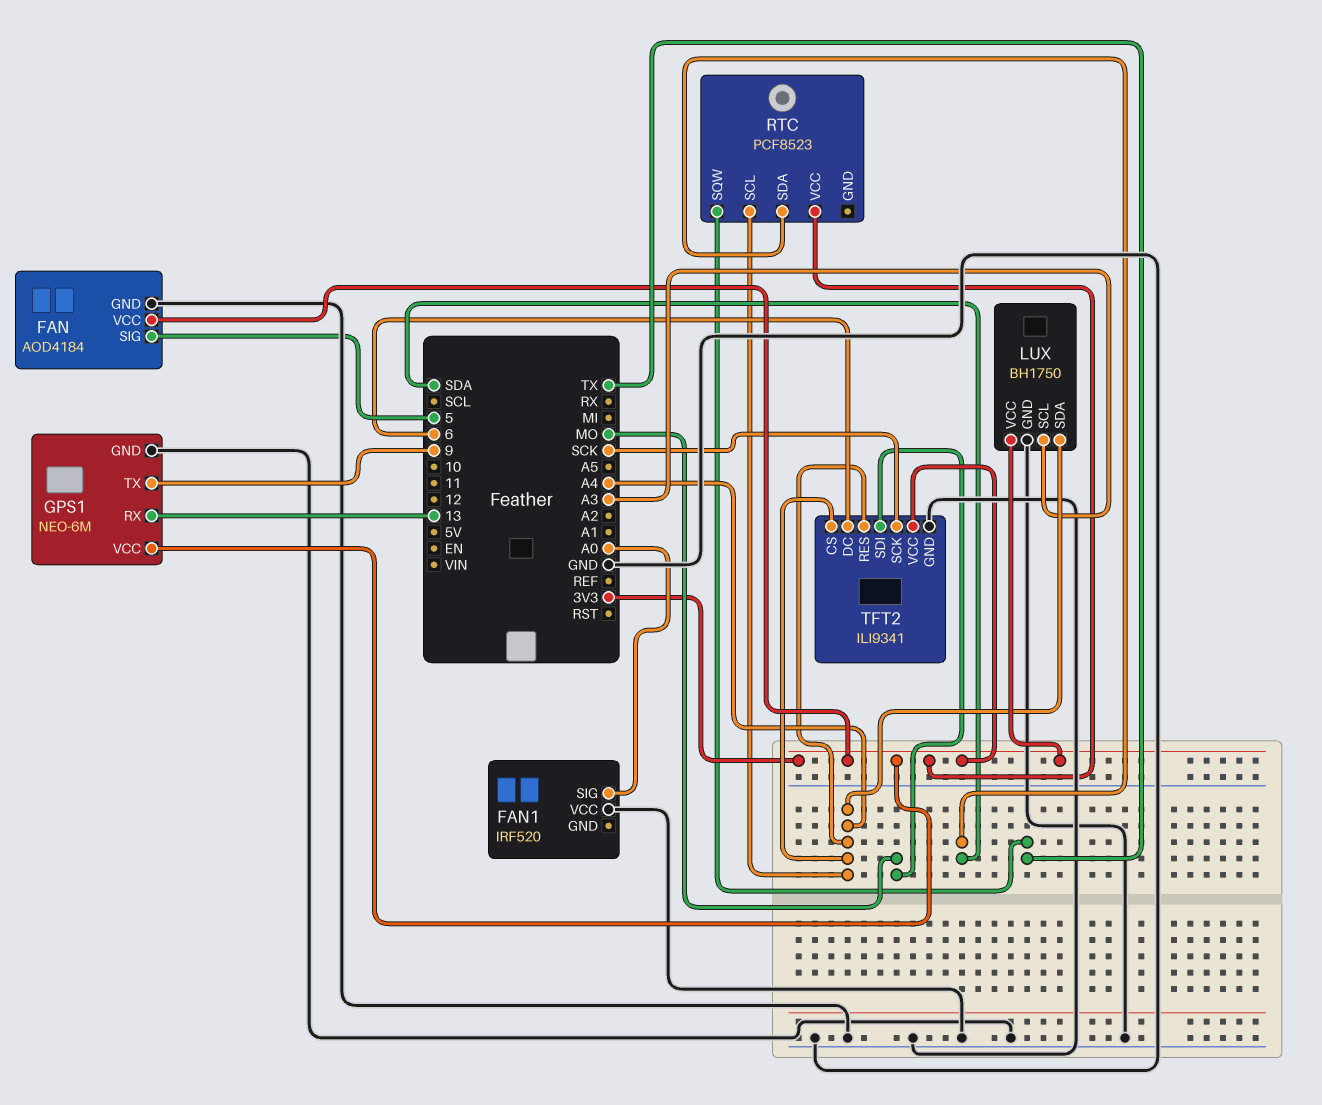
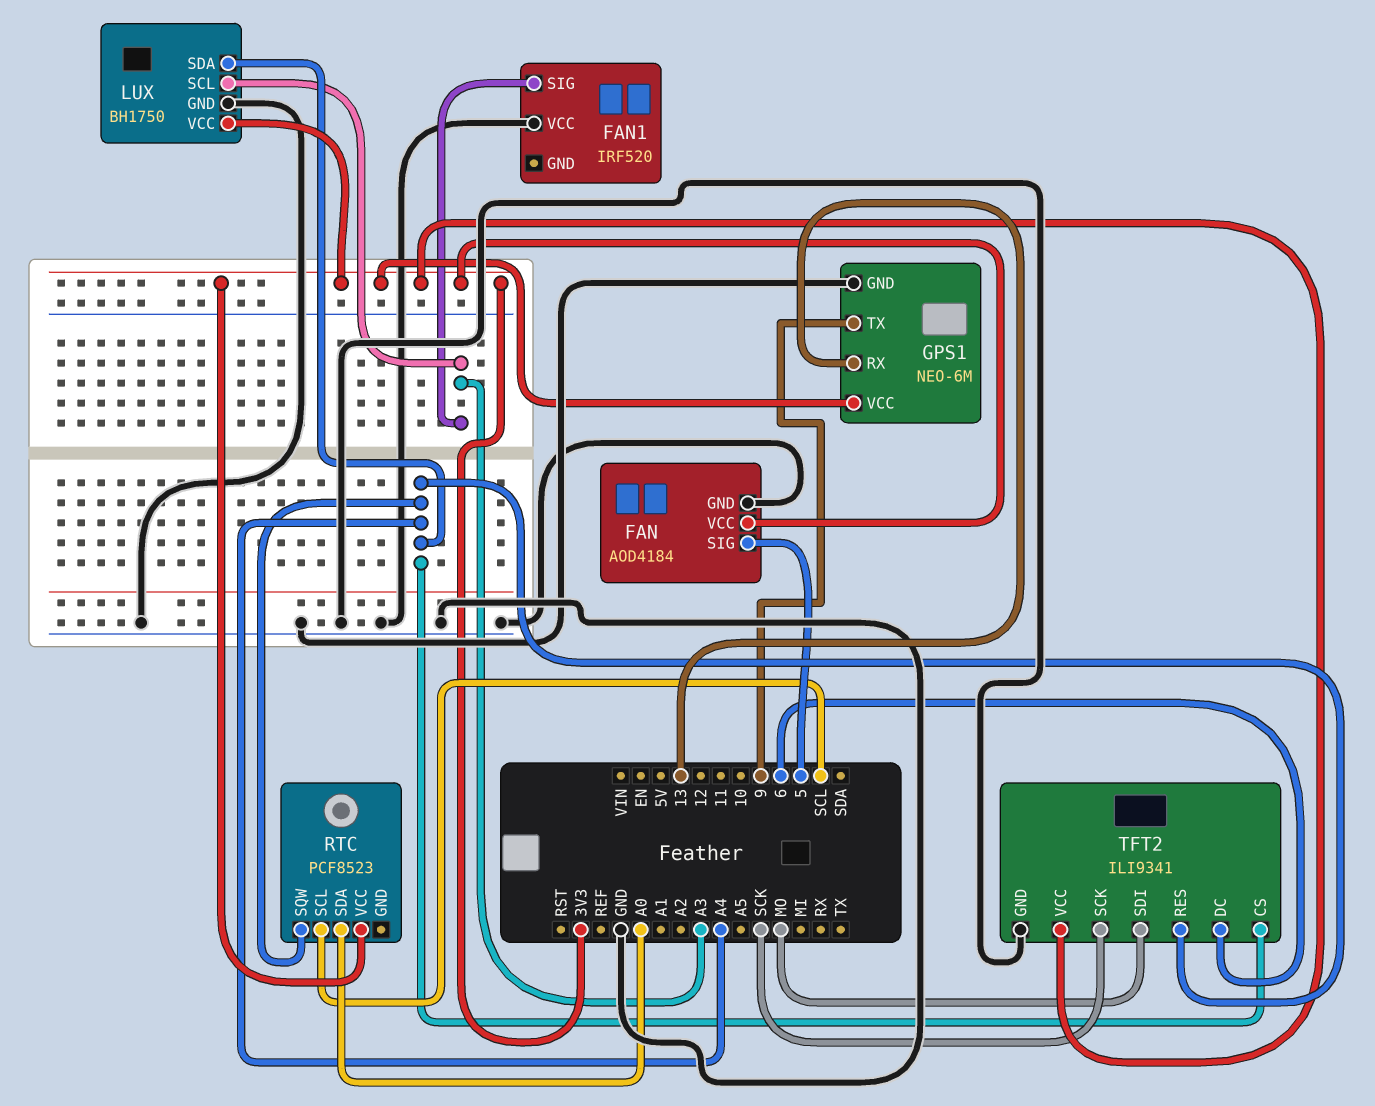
FAN1 pin SIG: A0 -> A3
RTC pin SCL: A4 -> SCL
RTC pin SDA: SDA -> A0
RTC pin SQW: TX -> A4

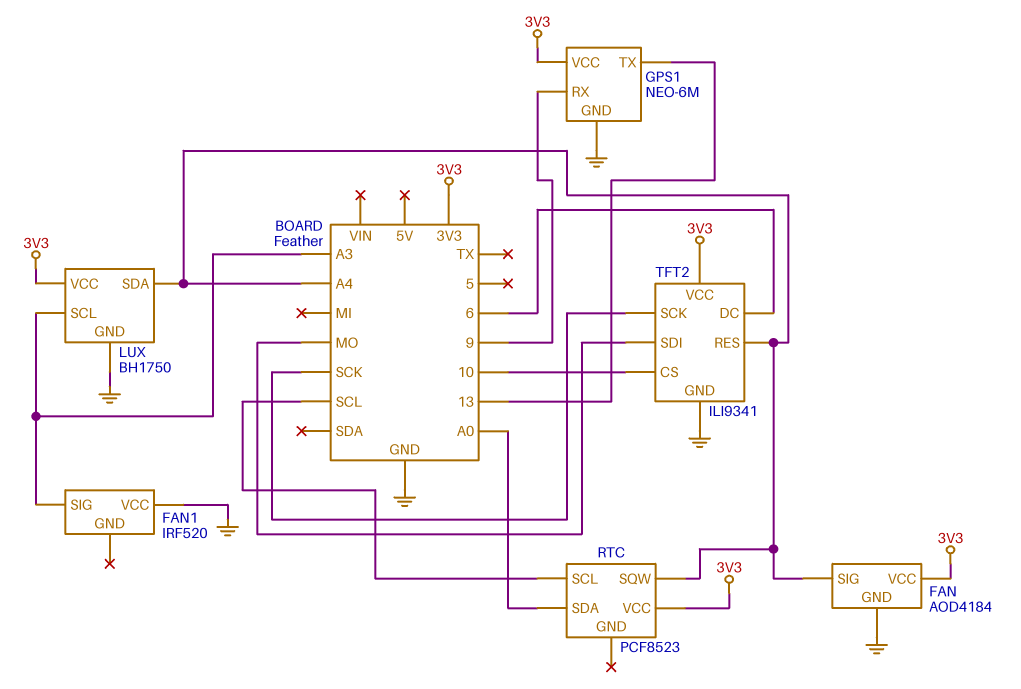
FAN pin SIG: 5 -> A4
GPS1 pin RX: 13 -> 9
GPS1 pin TX: 9 -> 13
TFT2 pin CS: A4 -> 10

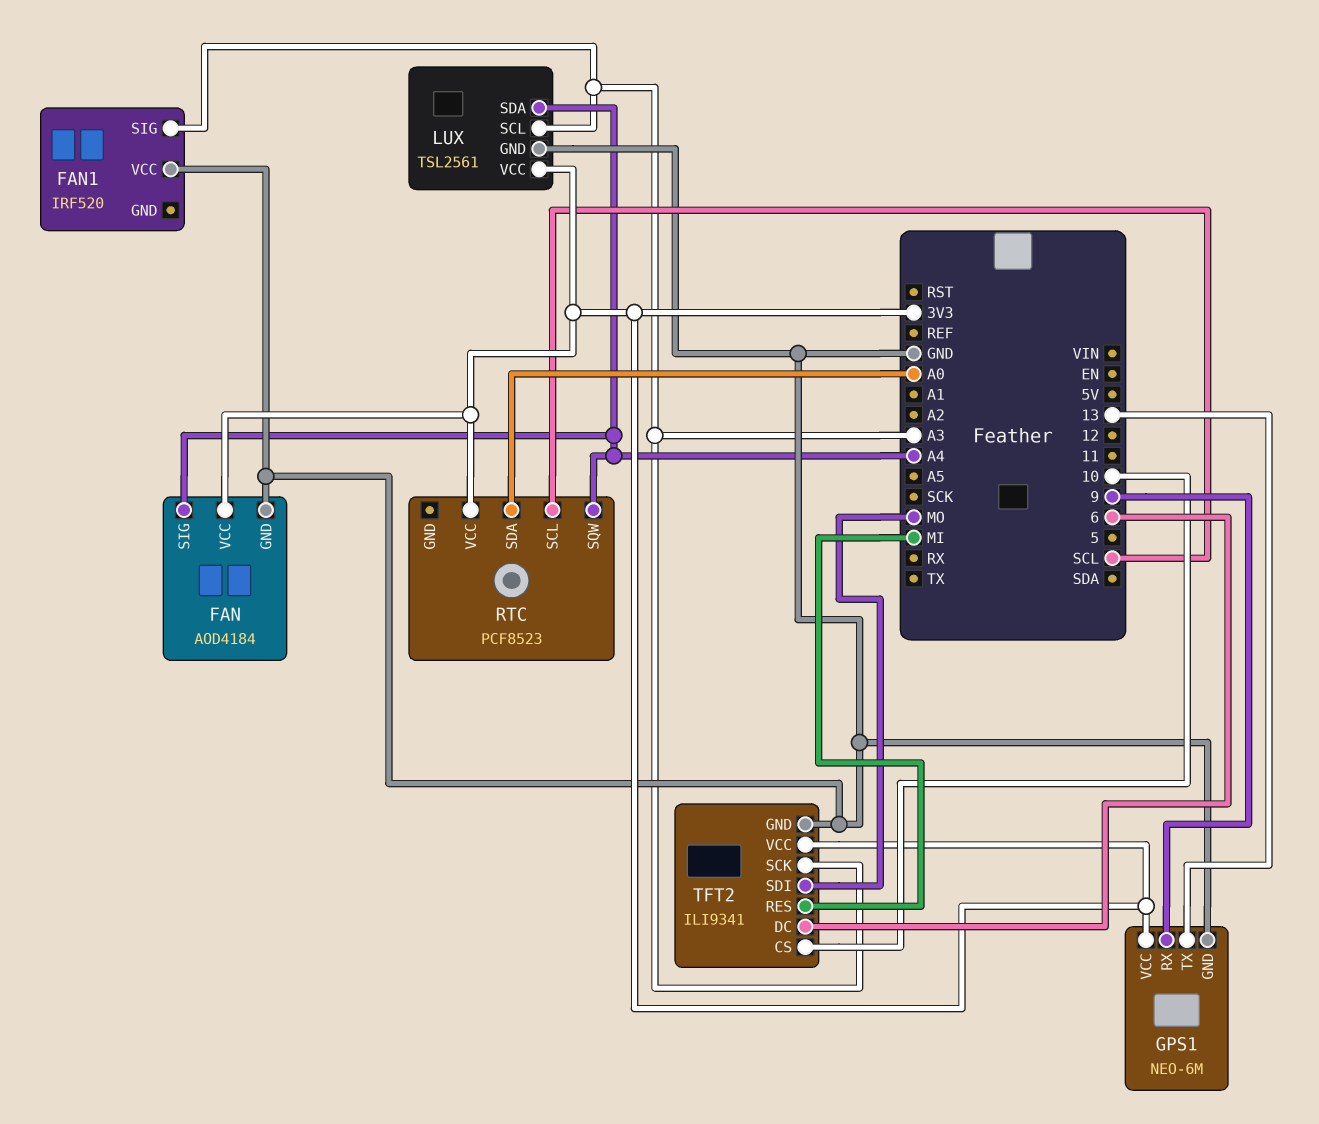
LUX: BH1750 -> TSL2561
TFT2 pin RES: A4 -> MI
TFT2 pin SCK: SCK -> A3

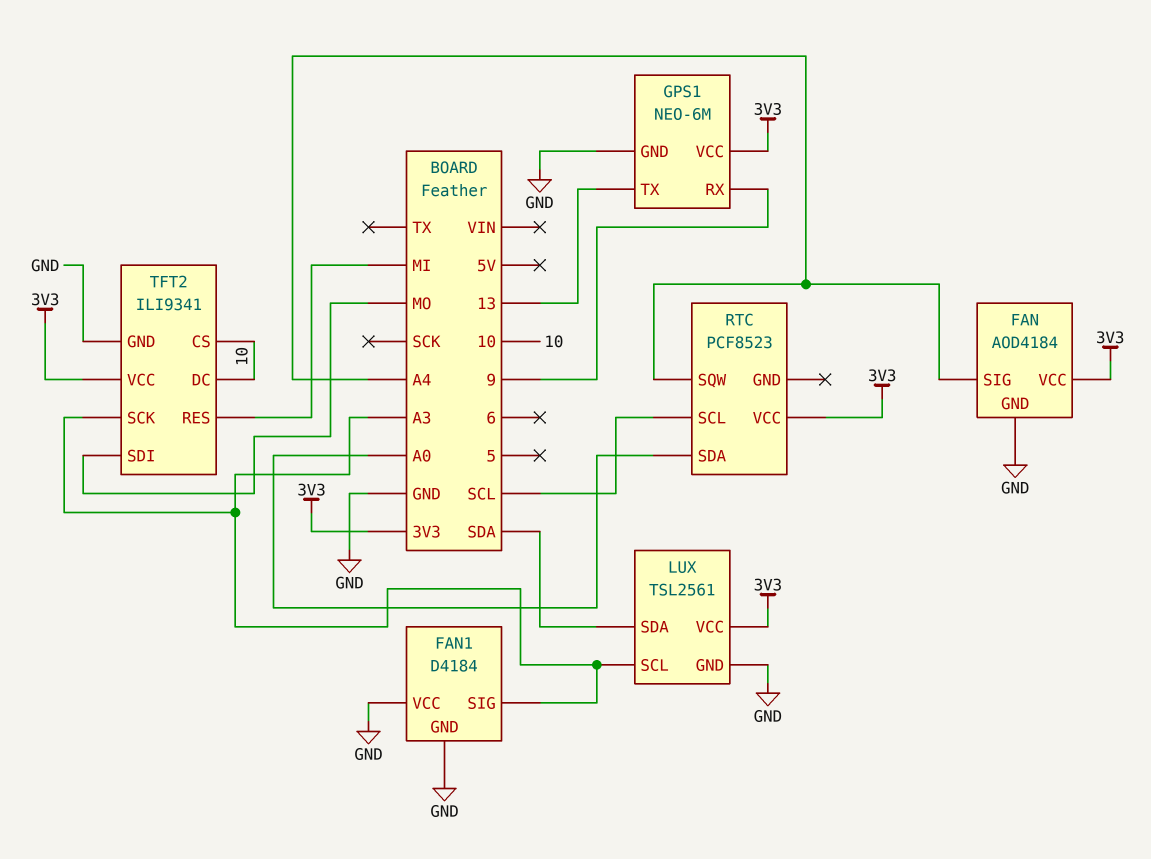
FAN1: IRF520 -> D4184
FAN1 pin GND: none -> GND
LUX pin SDA: A4 -> SDA
TFT2 pin DC: 6 -> 10

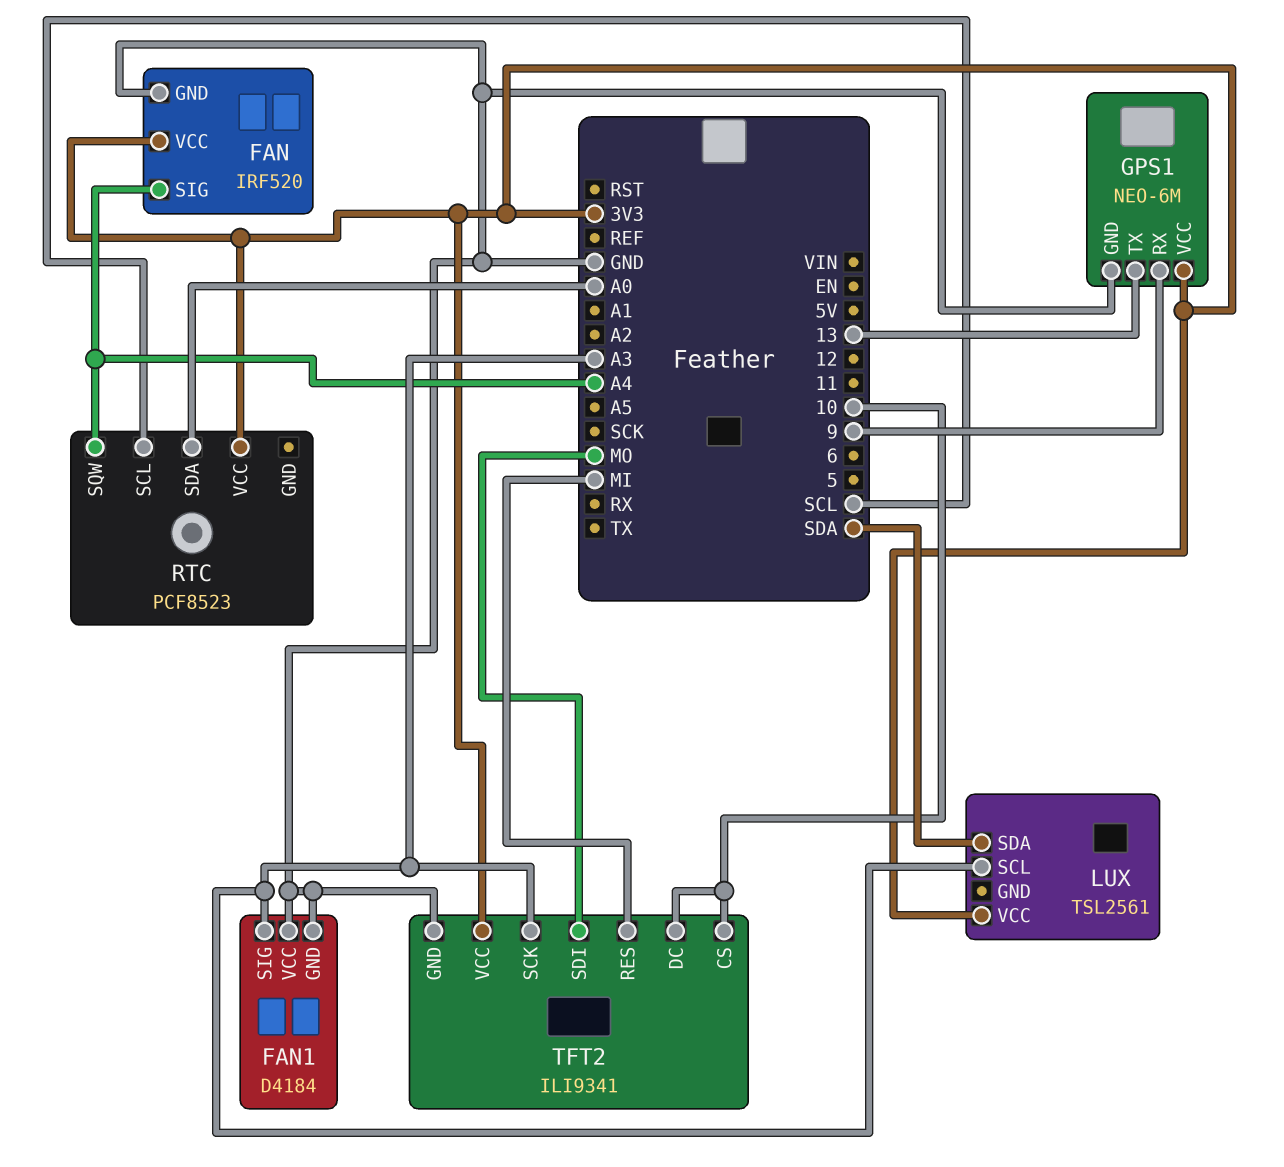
FAN: AOD4184 -> IRF520
LUX pin GND: GND -> none

